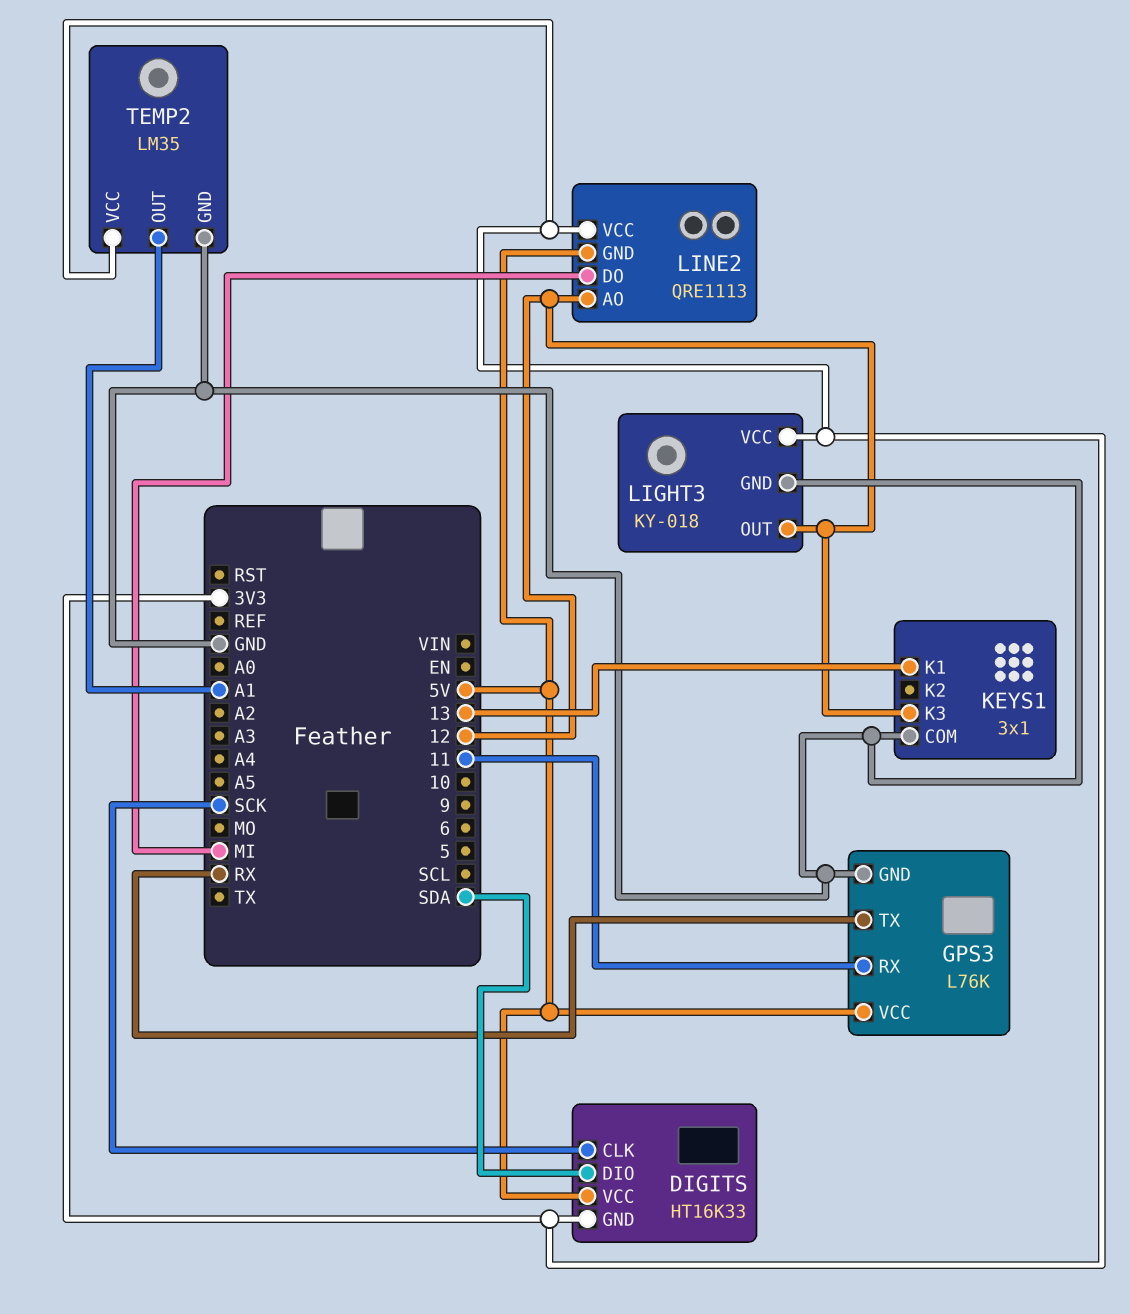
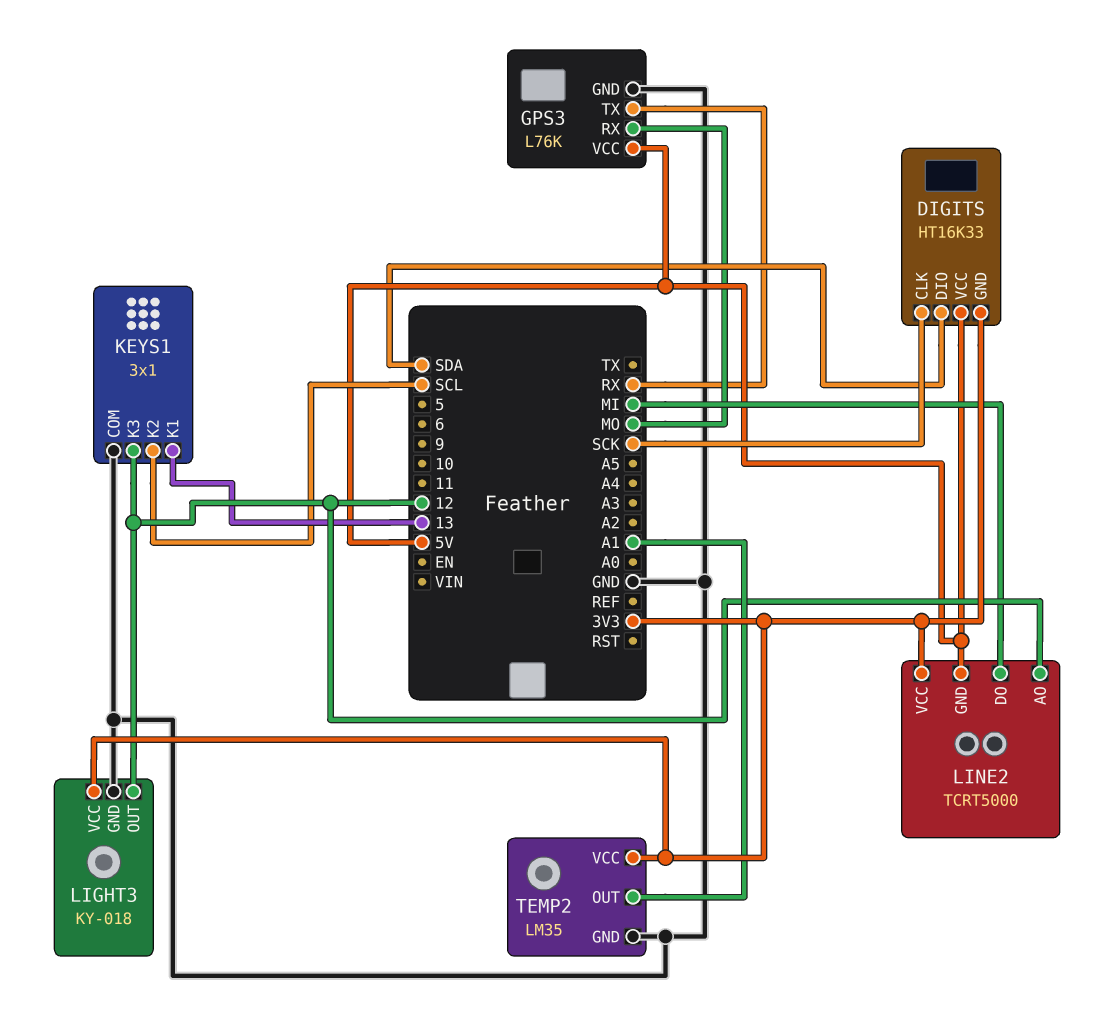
GPS3 pin RX: 11 -> MO
KEYS1 pin K2: none -> SCL
LINE2: QRE1113 -> TCRT5000

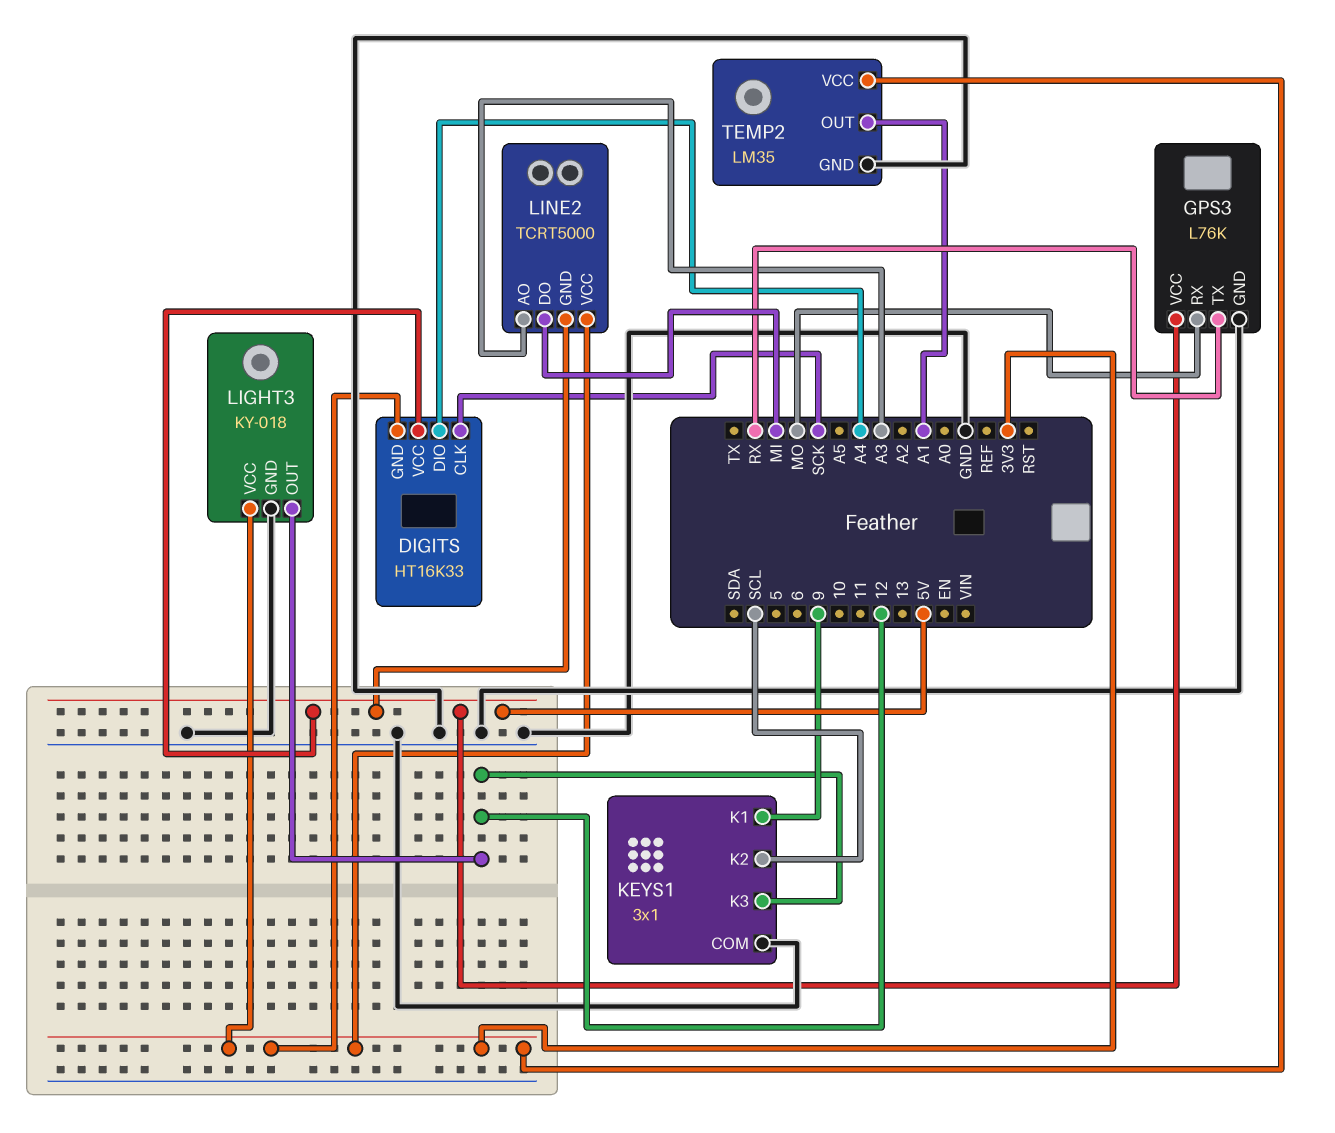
DIGITS pin DIO: SDA -> A4
KEYS1 pin K1: 13 -> 9
LINE2 pin AO: 12 -> A3

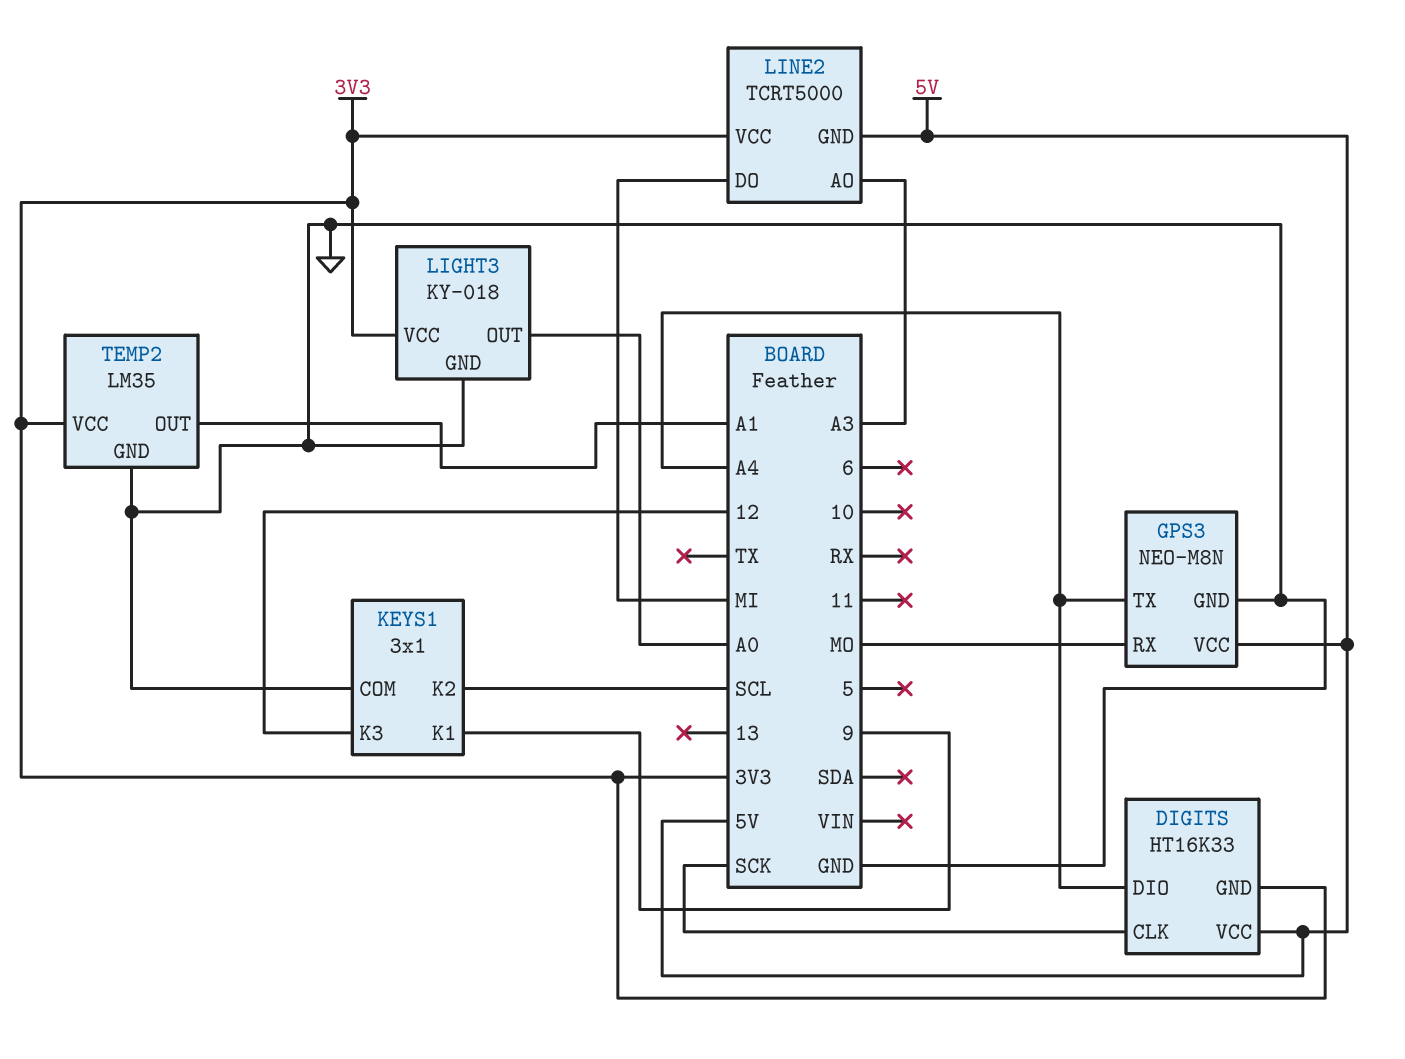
GPS3: L76K -> NEO-M8N
GPS3 pin TX: RX -> A4
LIGHT3 pin OUT: 12 -> A0

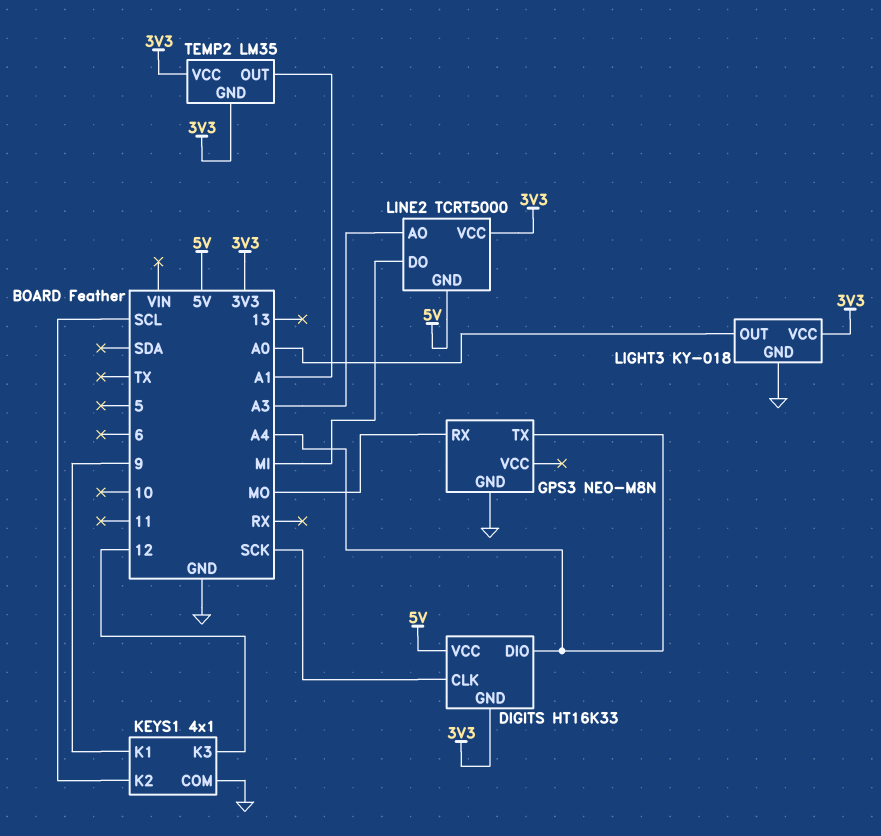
GPS3 pin VCC: 5V -> none
KEYS1: 3x1 -> 4x1
TEMP2 pin GND: GND -> 3V3

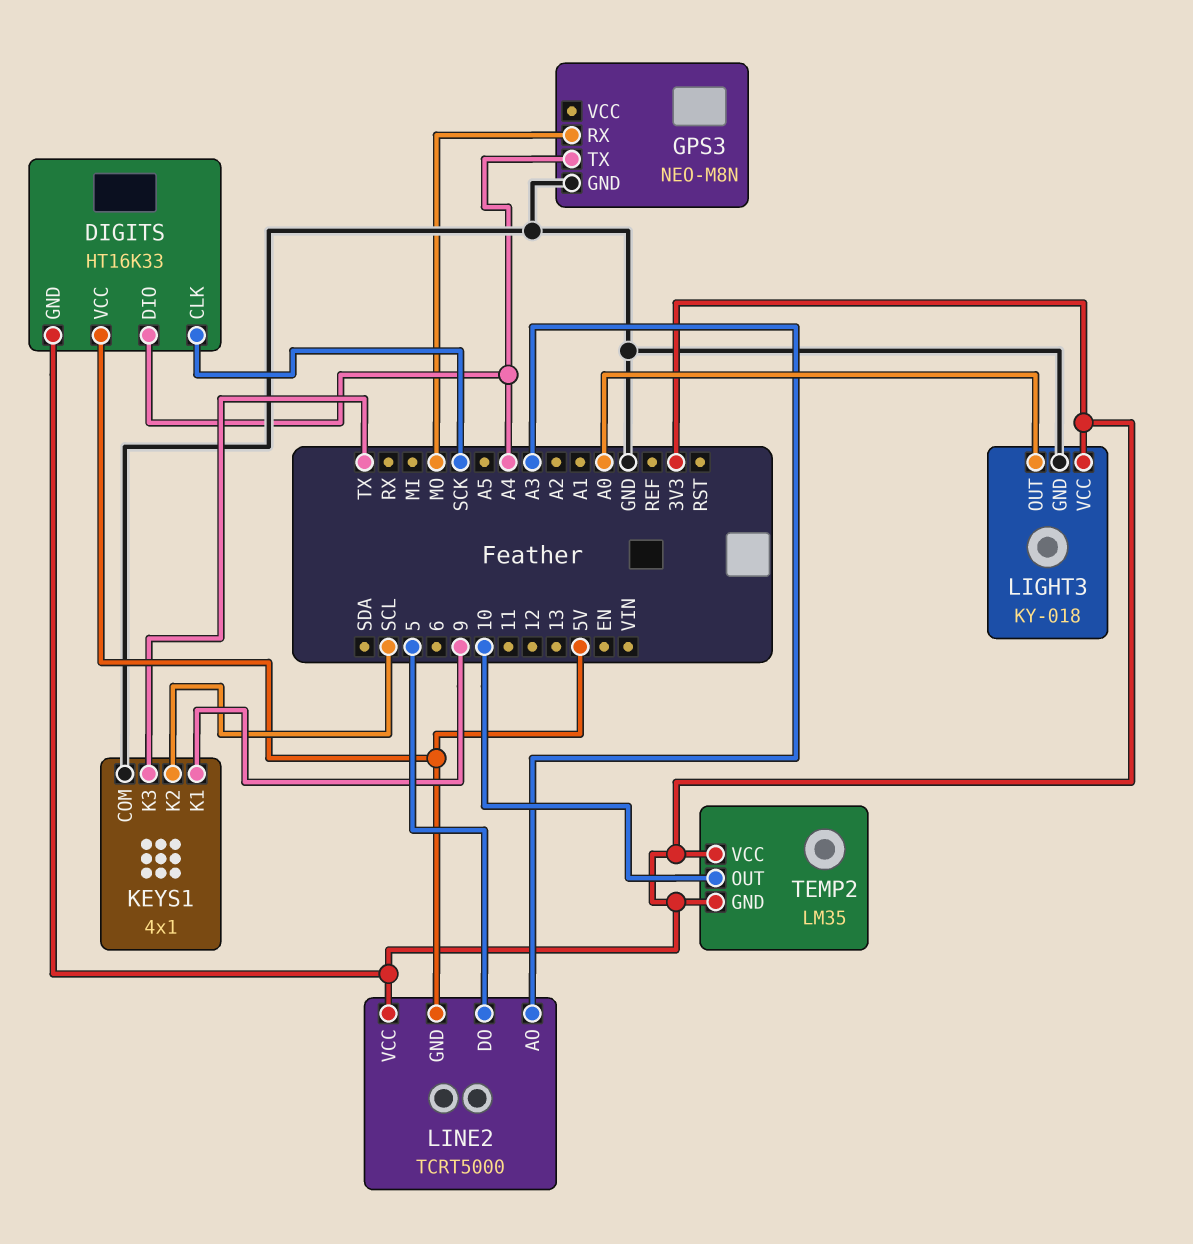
KEYS1 pin K3: 12 -> TX
LINE2 pin DO: MI -> 5
TEMP2 pin OUT: A1 -> 10

